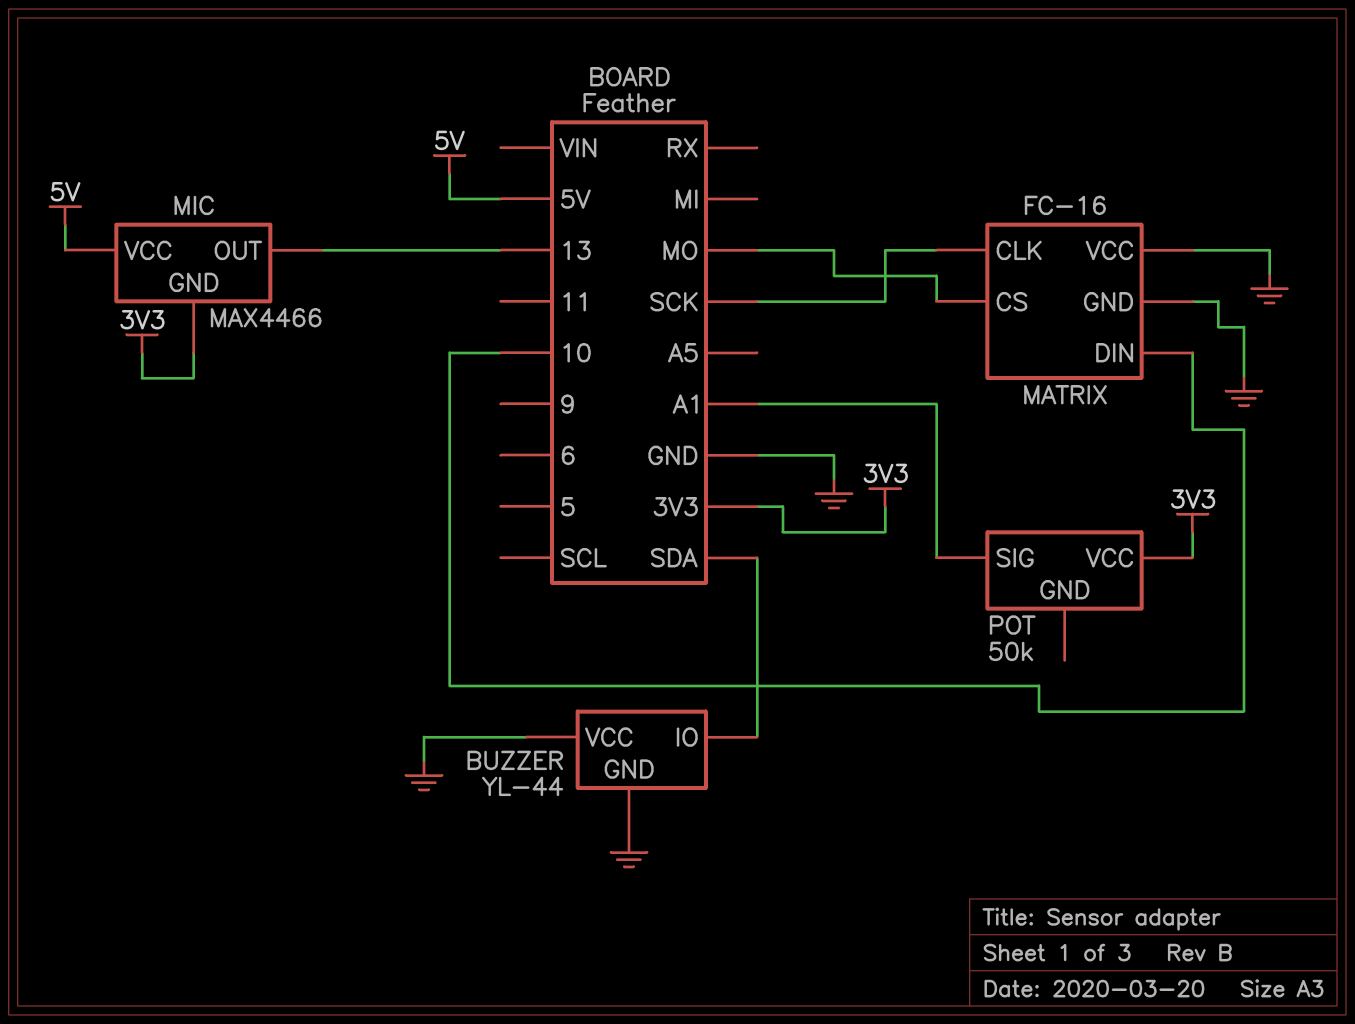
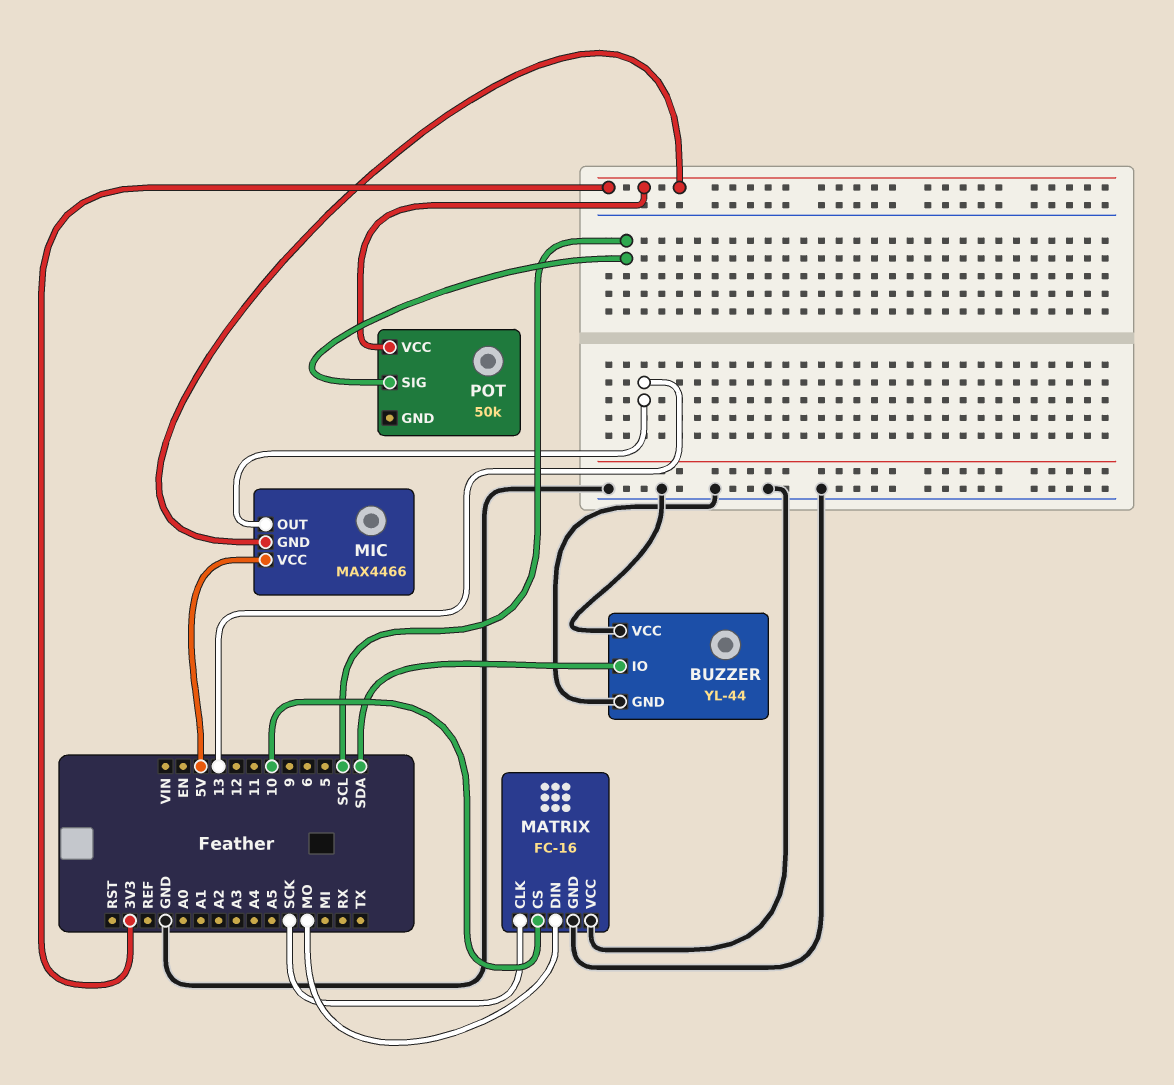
MATRIX pin CS: MO -> 10
MATRIX pin DIN: 10 -> MO
POT pin SIG: A1 -> SCL

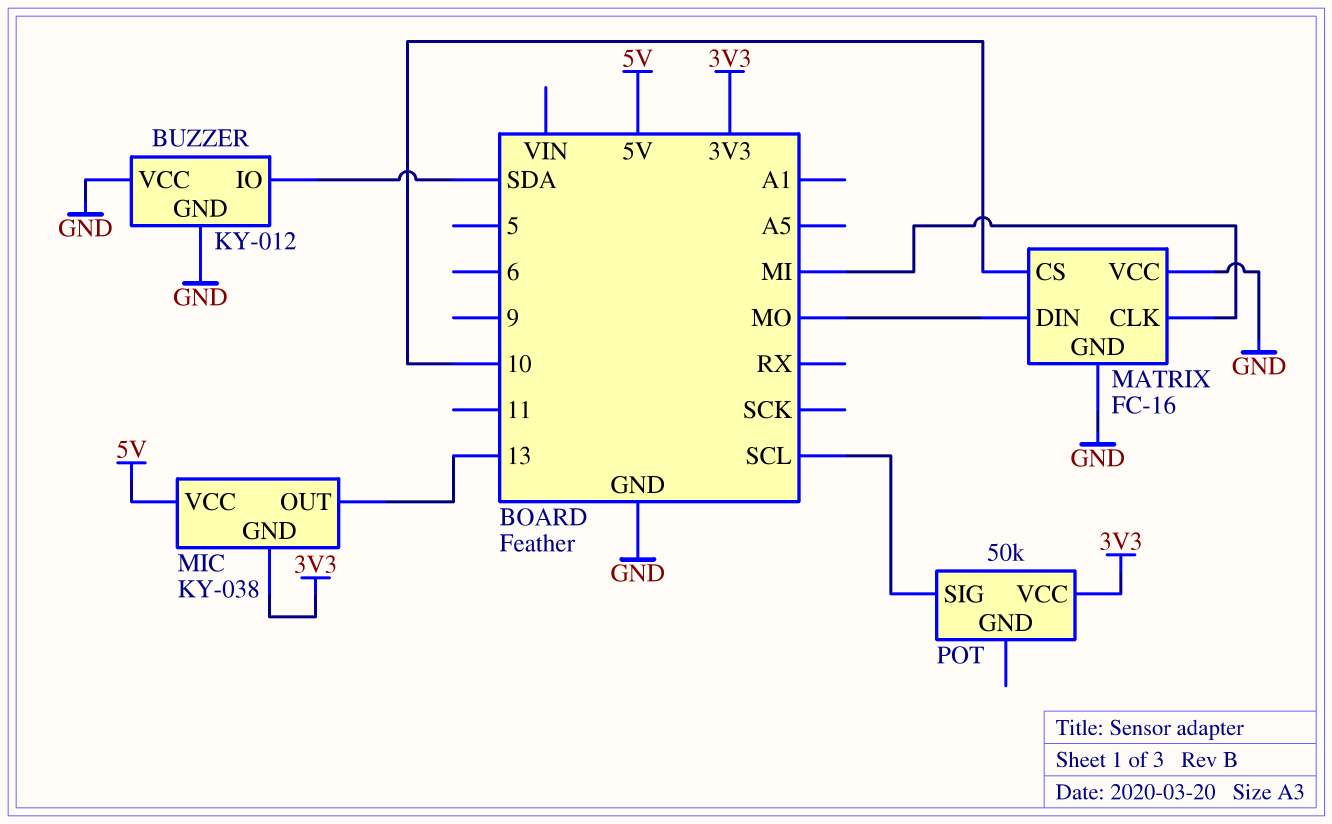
BUZZER: YL-44 -> KY-012
MATRIX pin CLK: SCK -> MI
MIC: MAX4466 -> KY-038

